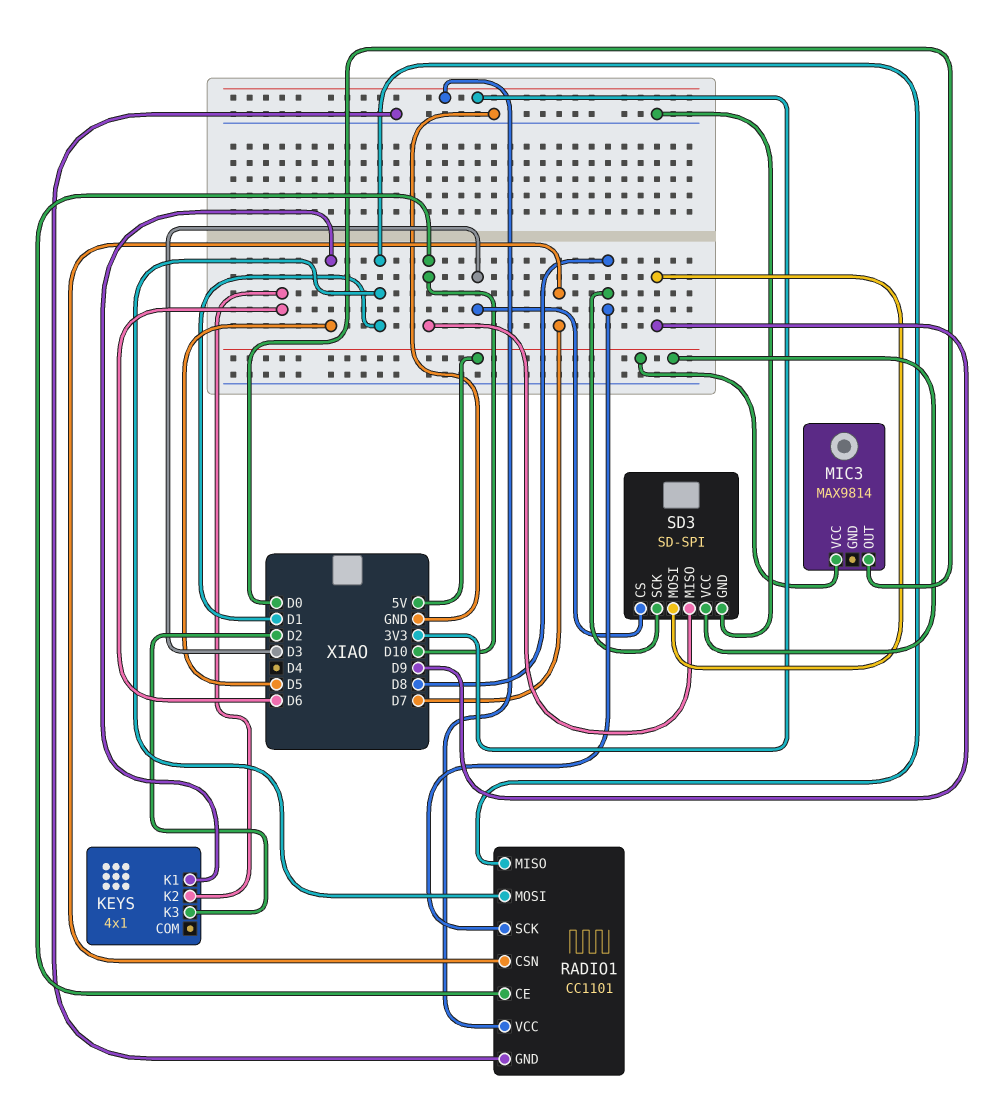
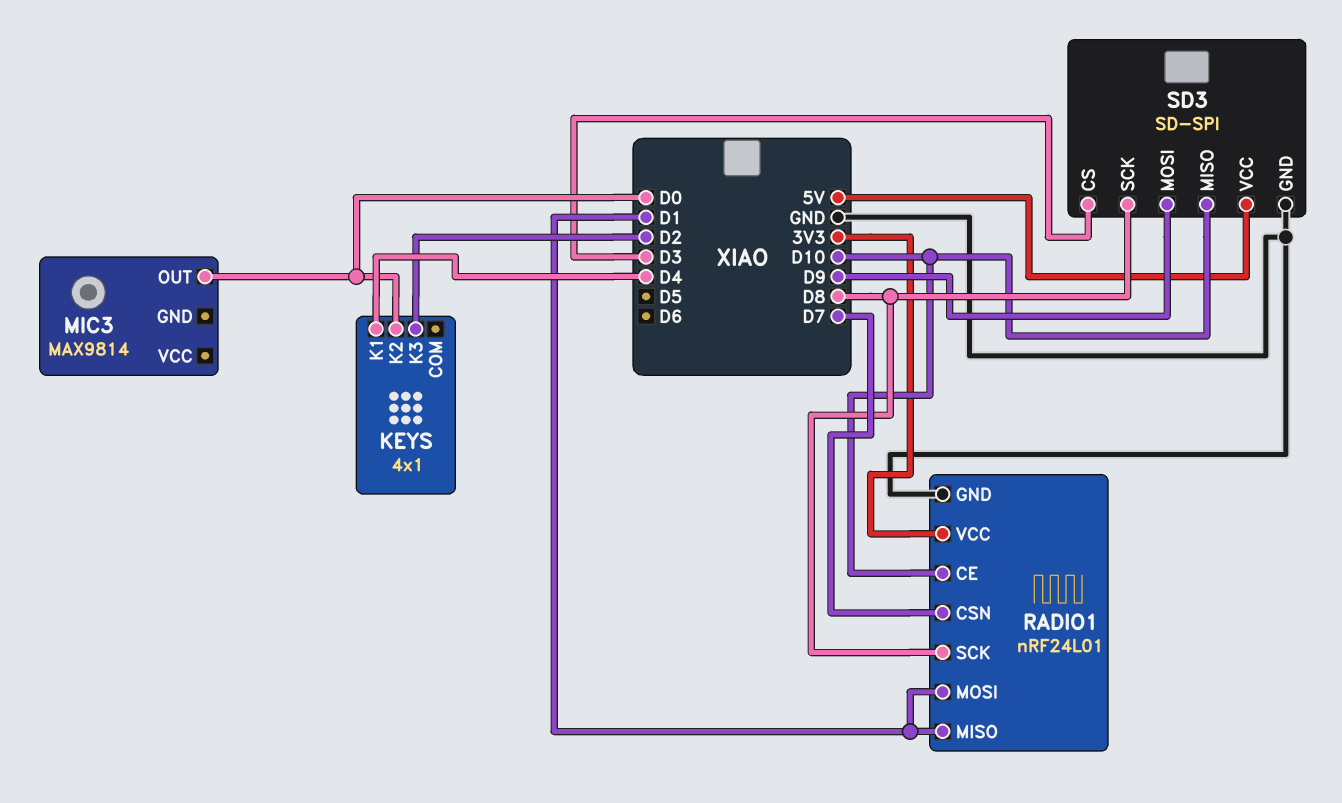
KEYS pin K1: D5 -> D4
KEYS pin K2: D6 -> D0
MIC3 pin VCC: 5V -> none
RADIO1: CC1101 -> nRF24L01

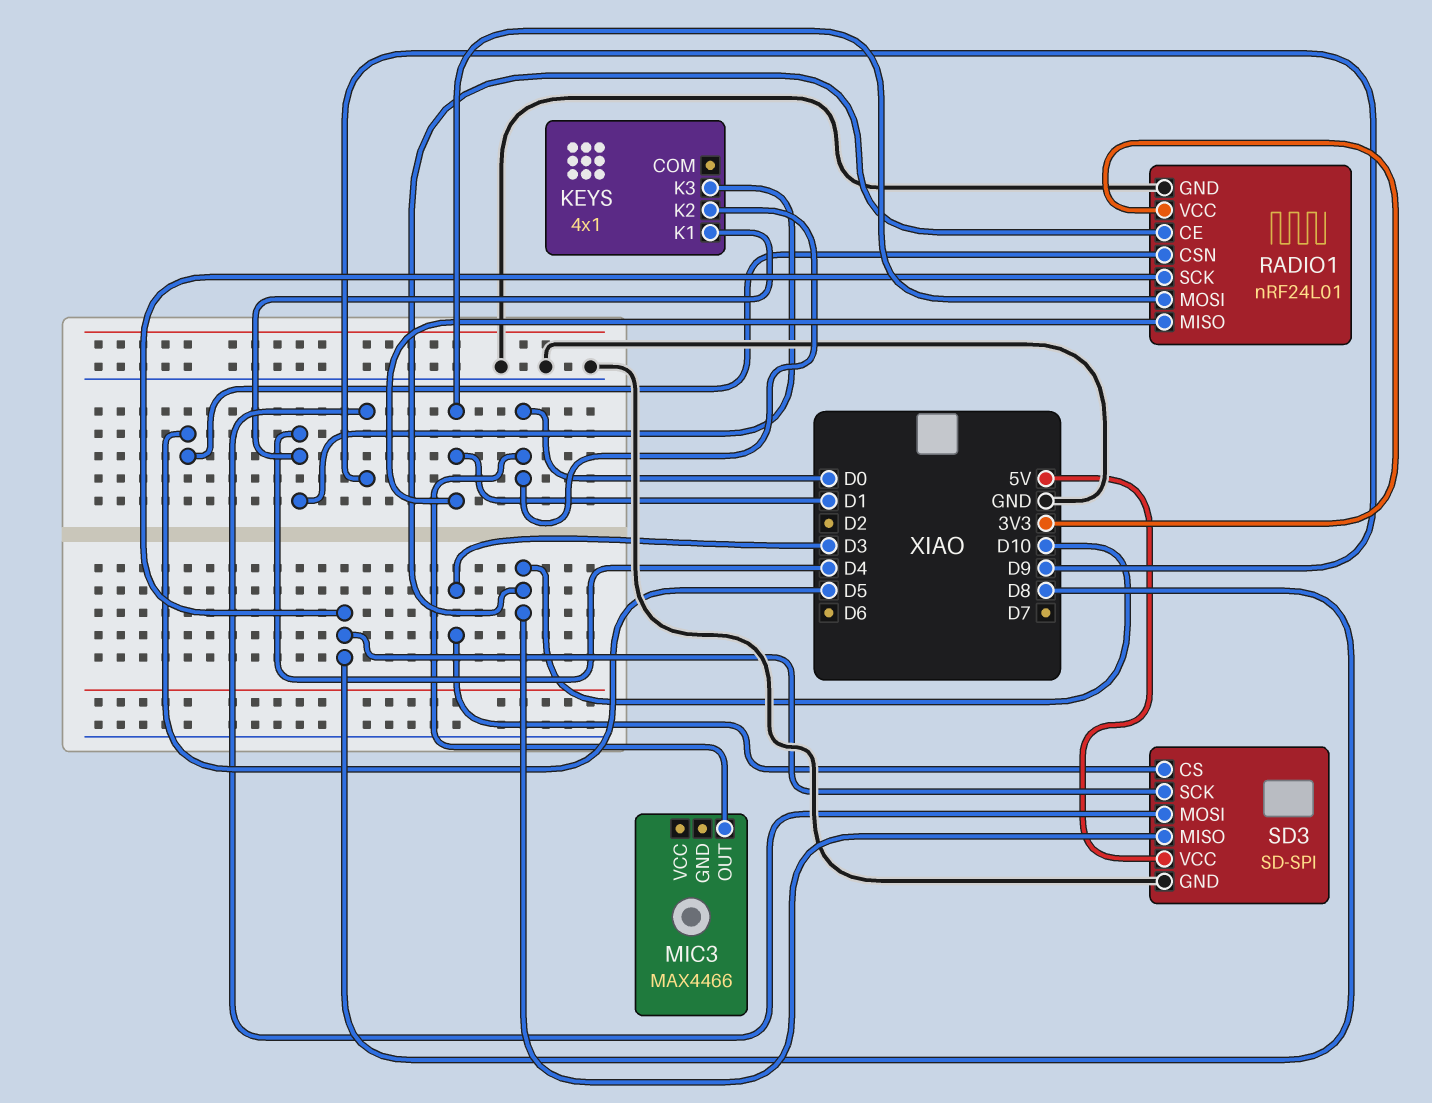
KEYS pin K3: D2 -> D4
MIC3: MAX9814 -> MAX4466
RADIO1 pin CSN: D7 -> D5

